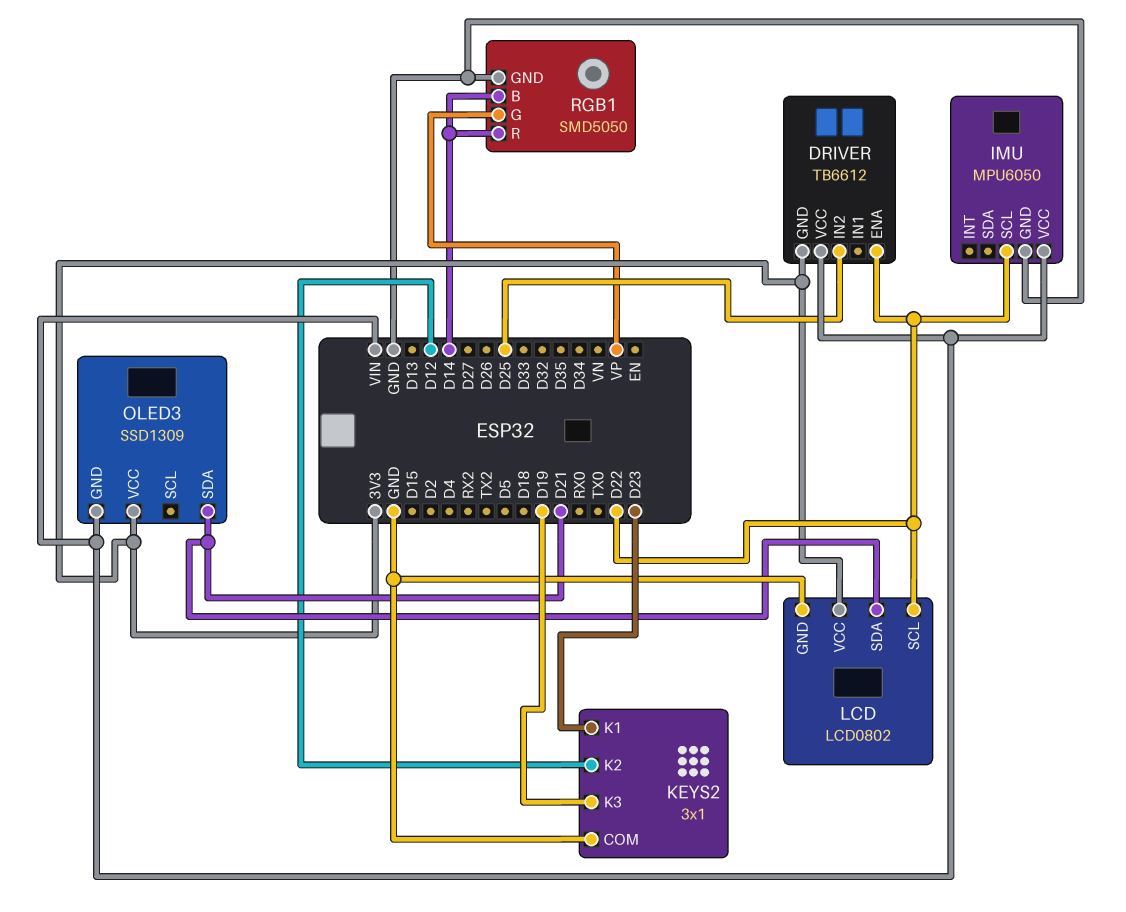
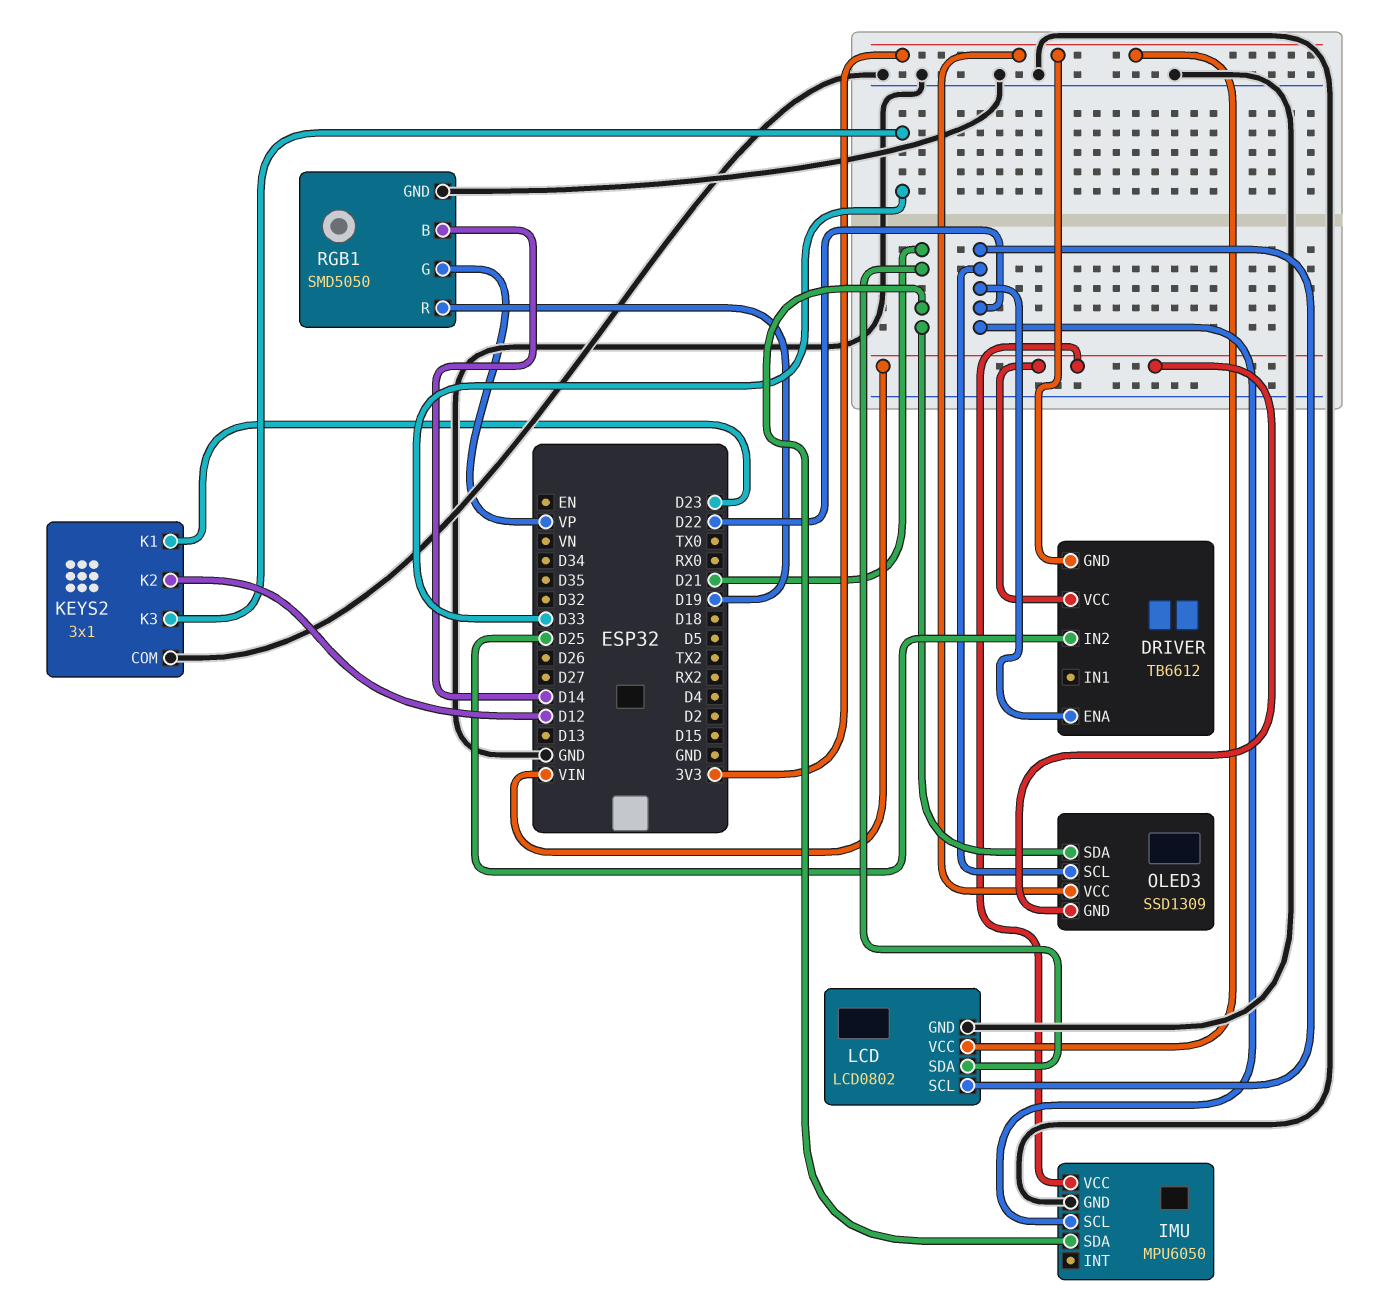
IMU pin SDA: none -> D21
KEYS2 pin K3: D19 -> D33
OLED3 pin SCL: none -> D22
RGB1 pin R: D14 -> D19

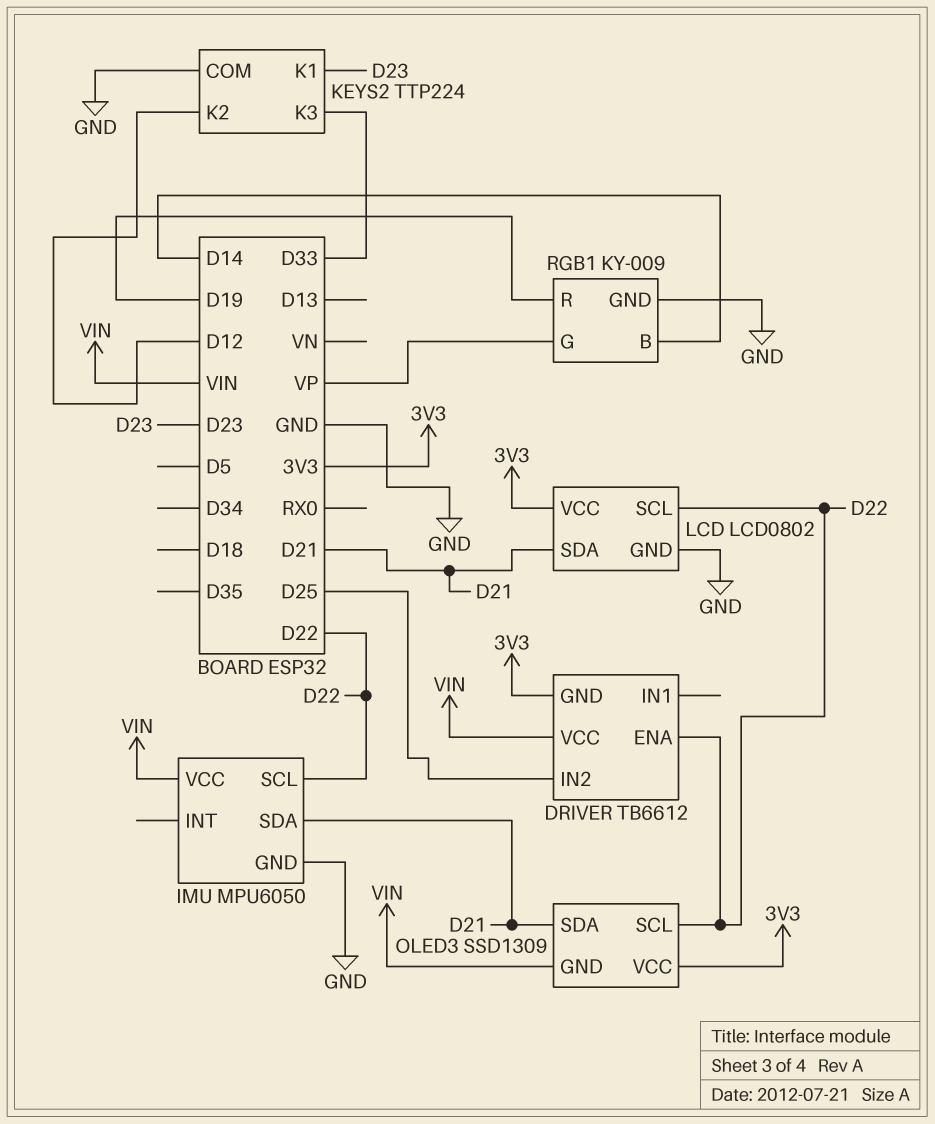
KEYS2: 3x1 -> TTP224
RGB1: SMD5050 -> KY-009

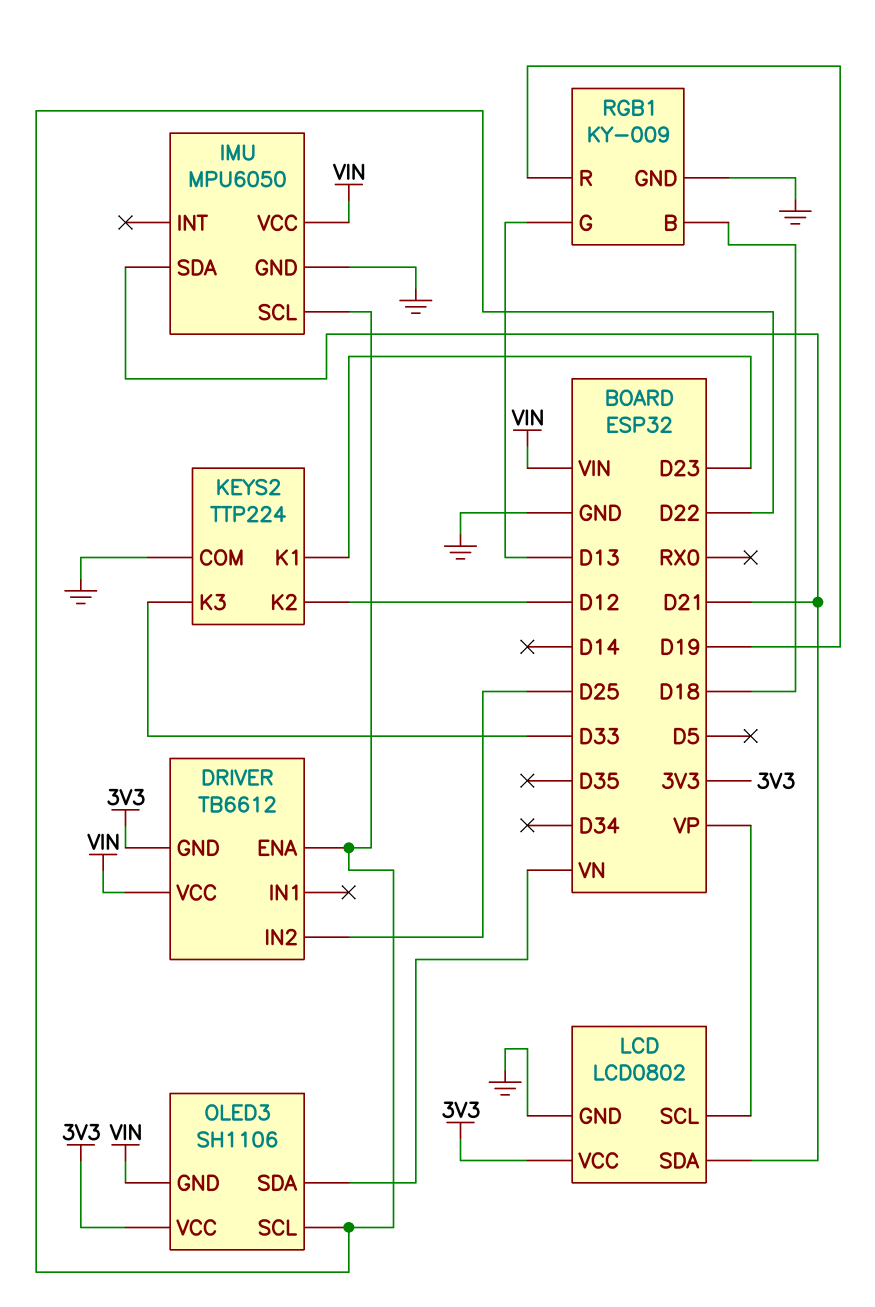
LCD pin SCL: D22 -> VP
OLED3: SSD1309 -> SH1106
OLED3 pin SDA: D21 -> VN
RGB1 pin B: D14 -> D18
RGB1 pin G: VP -> D13

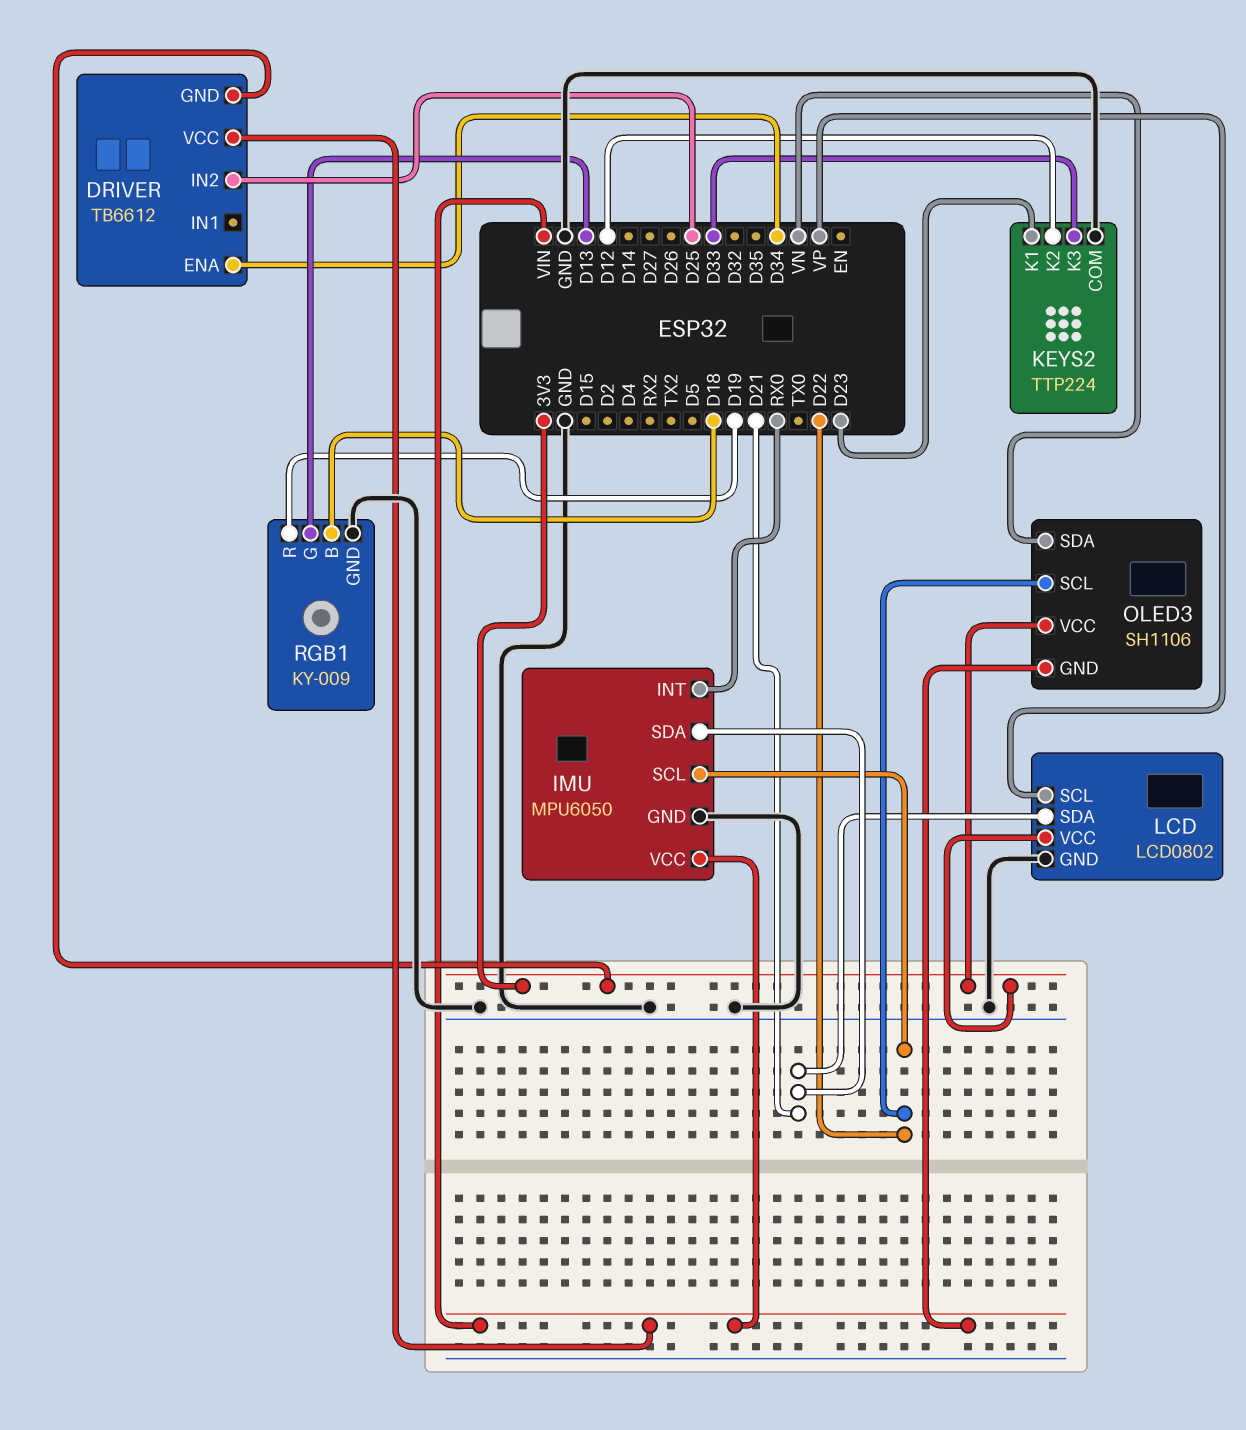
DRIVER pin ENA: D22 -> D34
IMU pin INT: none -> RX0

